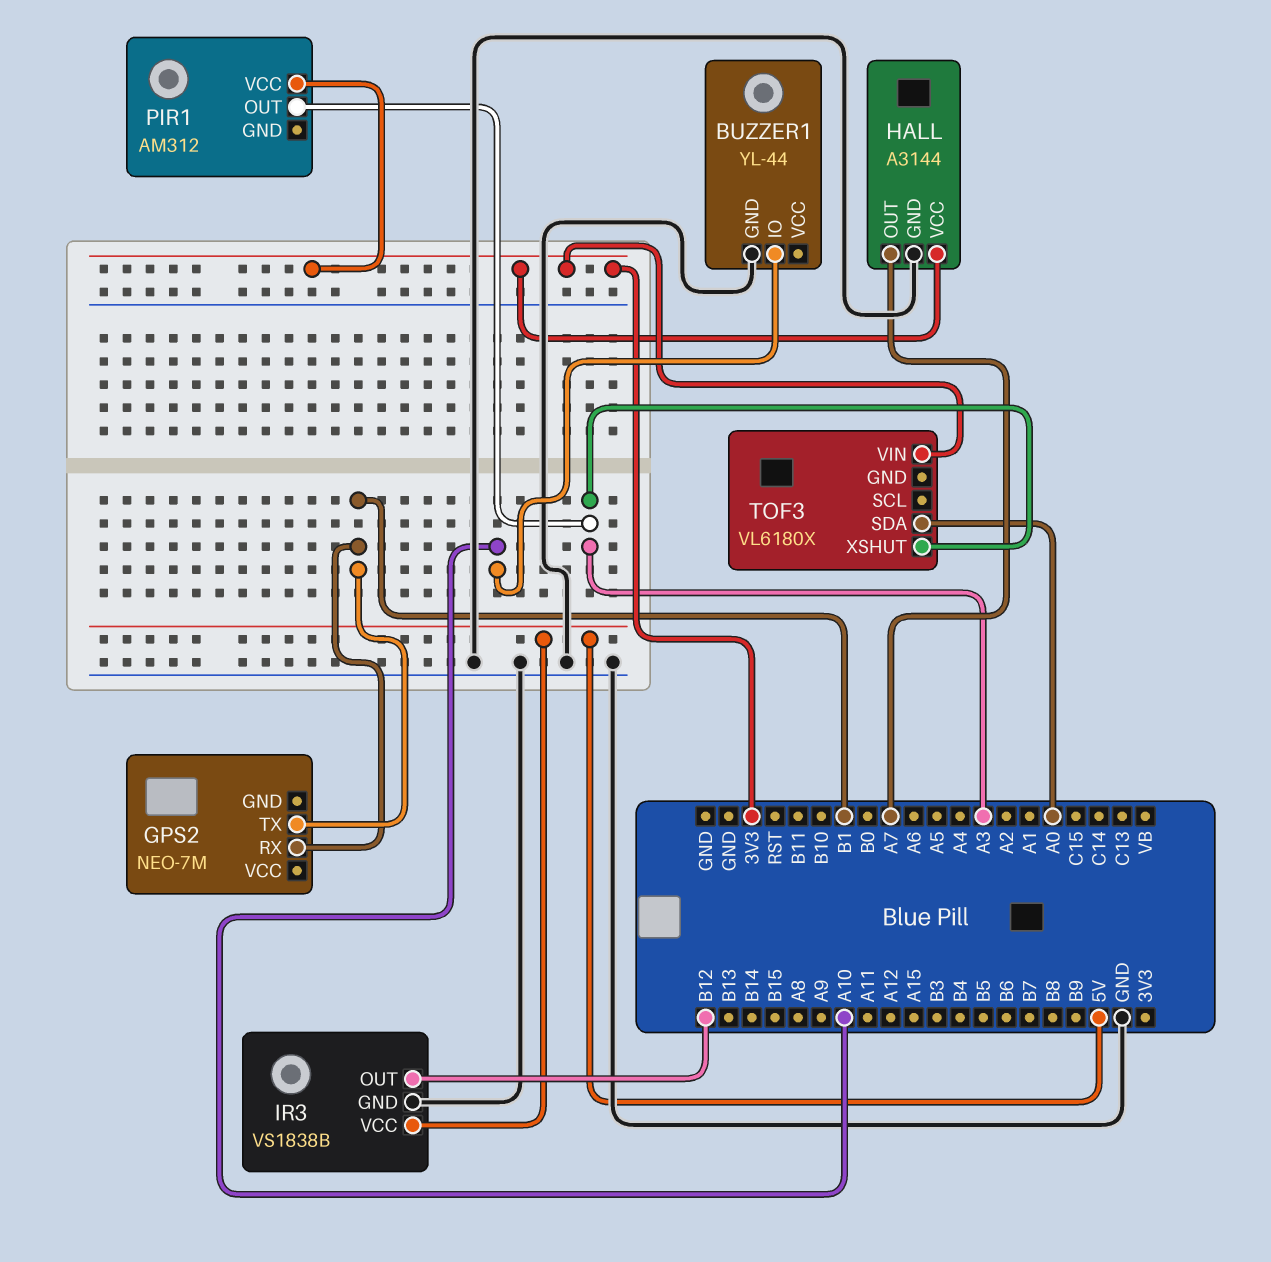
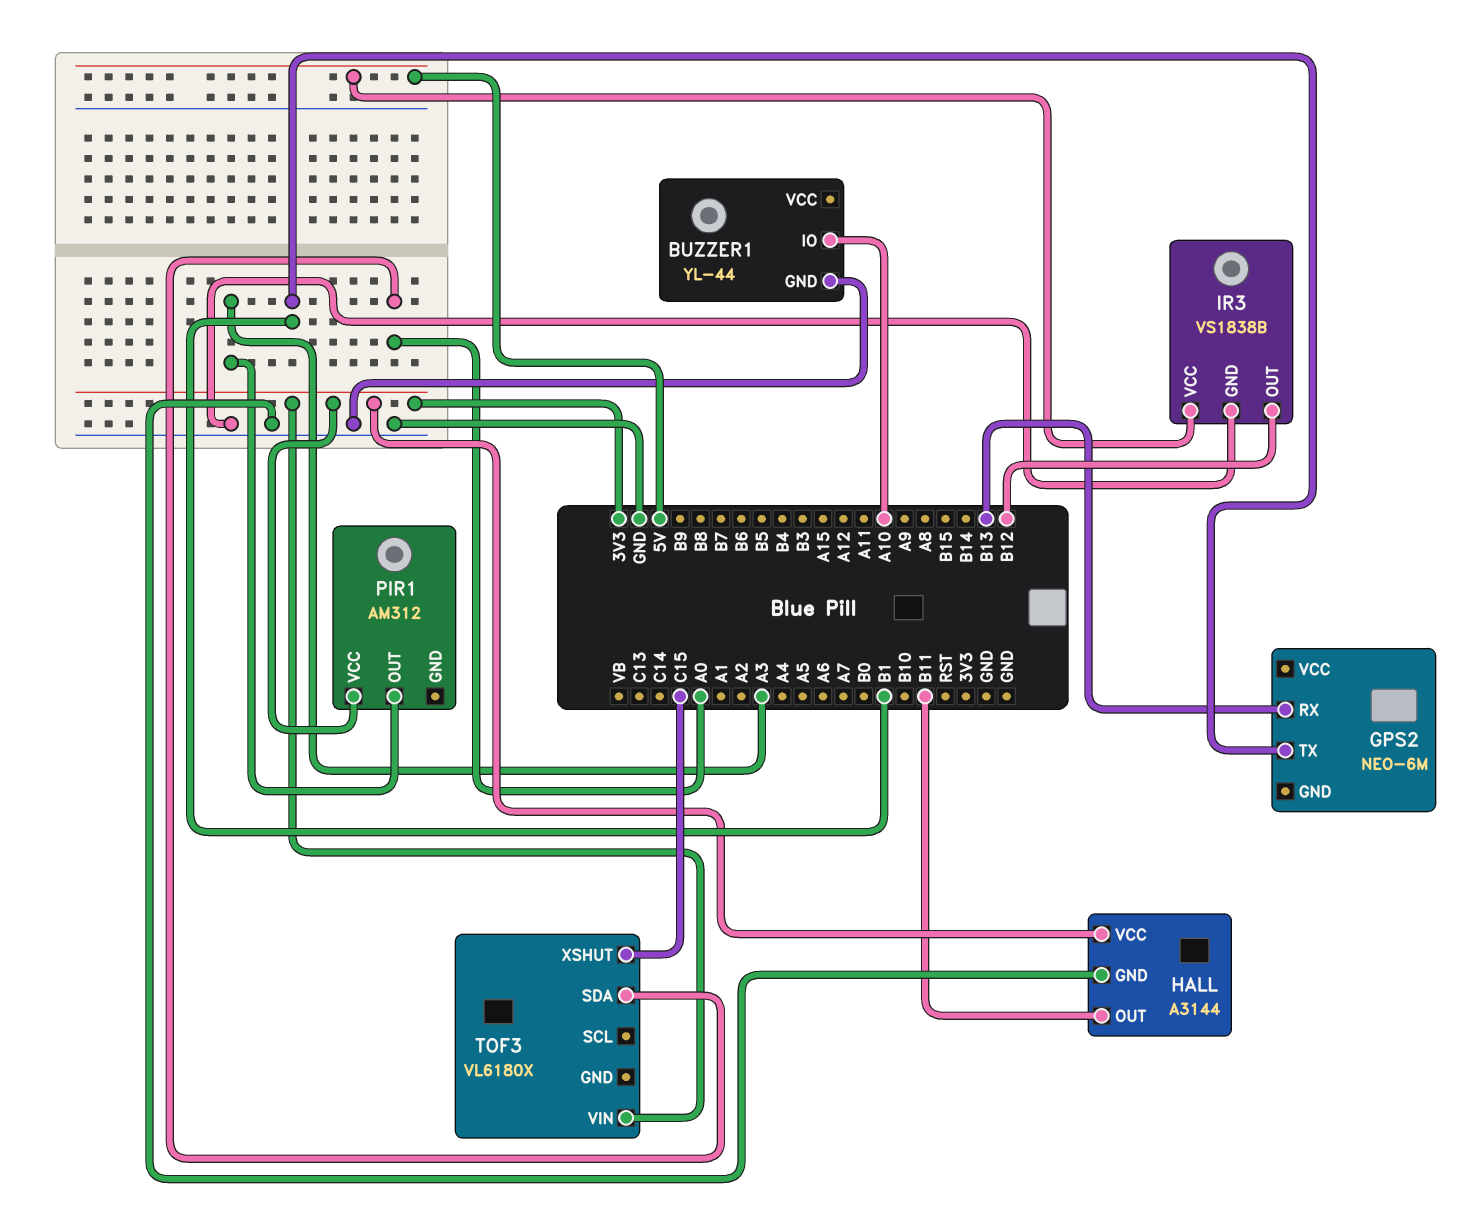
GPS2: NEO-7M -> NEO-6M
GPS2 pin RX: B1 -> B13
HALL pin OUT: A7 -> B11
TOF3 pin XSHUT: A3 -> C15

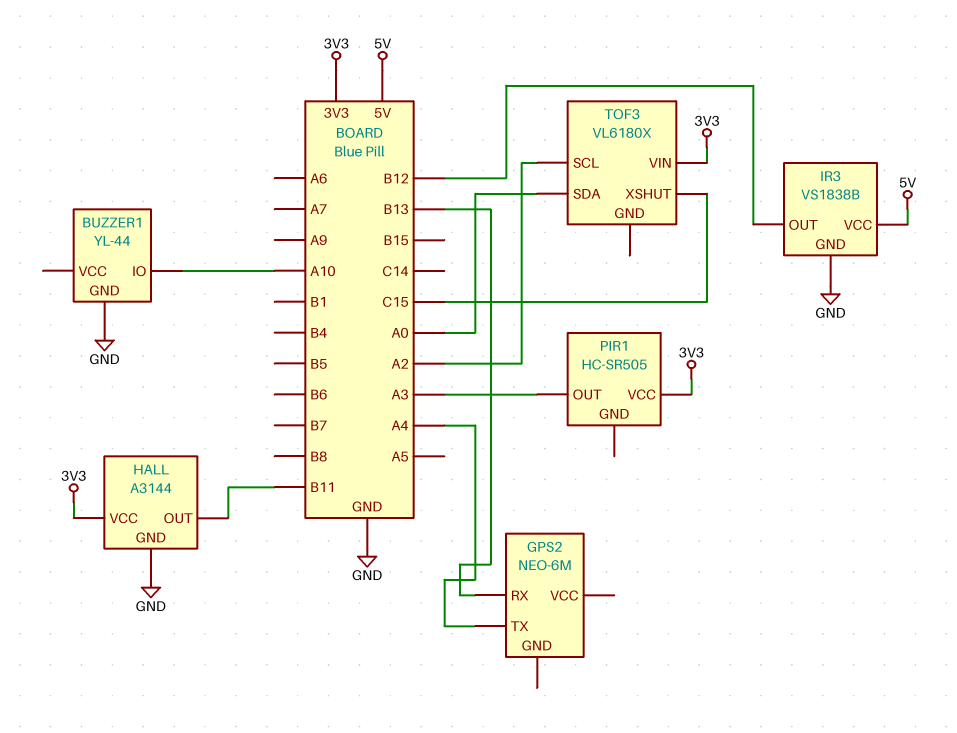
GPS2 pin TX: B1 -> A4
PIR1: AM312 -> HC-SR505
TOF3 pin SCL: none -> A2

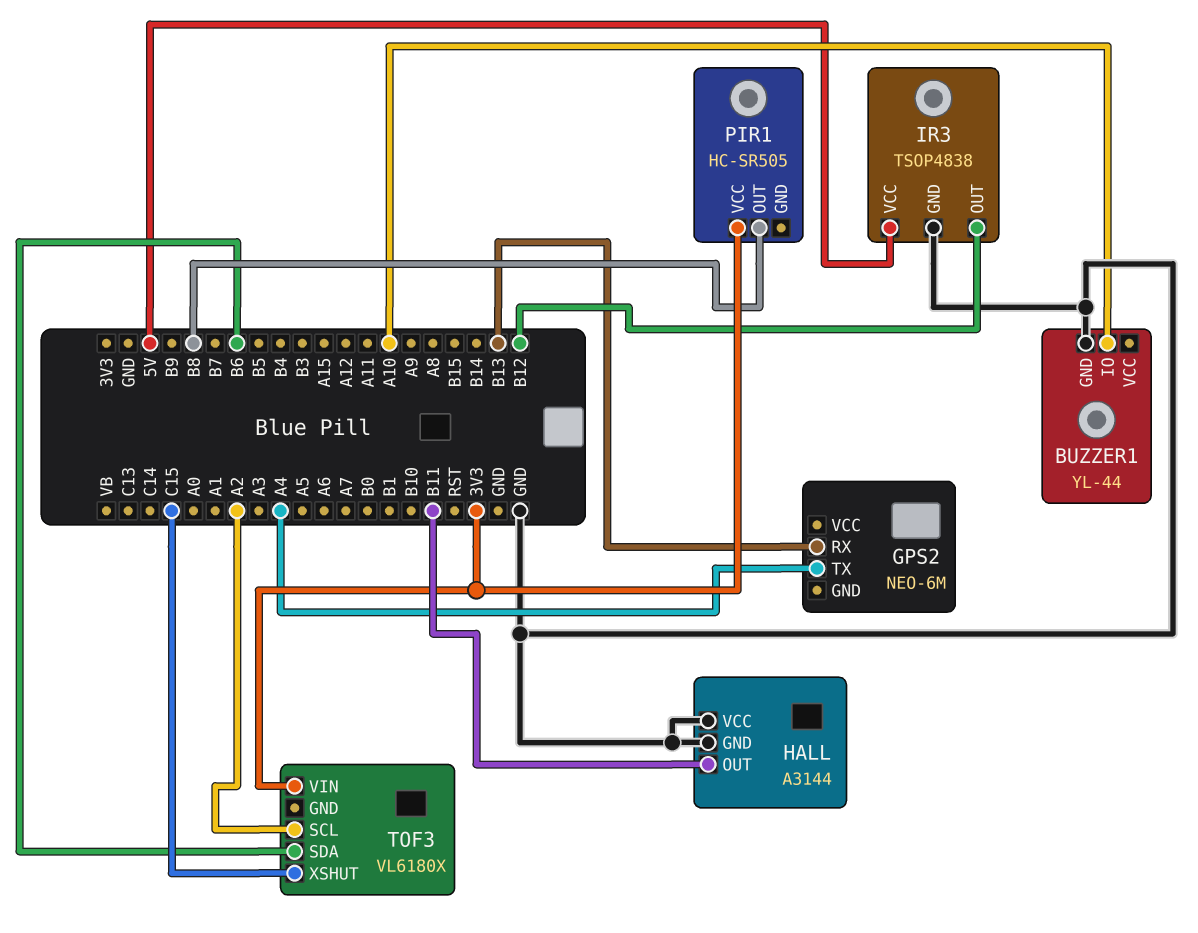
HALL pin VCC: 3V3 -> GND
IR3: VS1838B -> TSOP4838
PIR1 pin OUT: A3 -> B8
TOF3 pin SDA: A0 -> B6

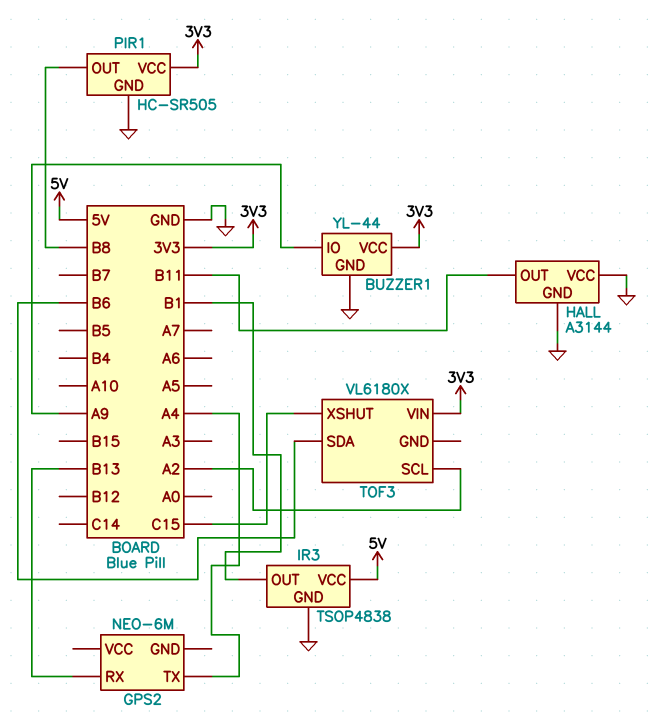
BUZZER1 pin IO: A10 -> A9
BUZZER1 pin VCC: none -> 3V3
IR3 pin OUT: B12 -> B1
PIR1 pin GND: none -> GND

